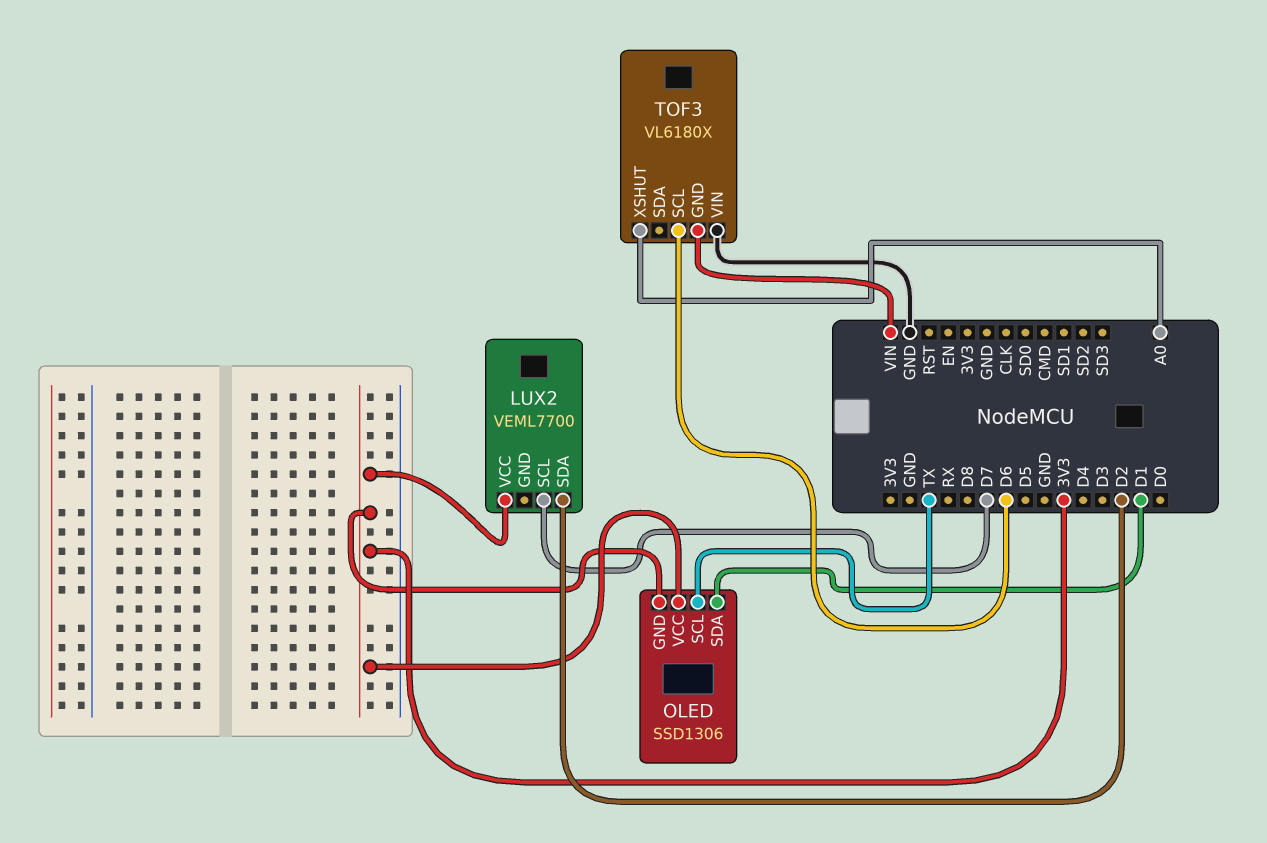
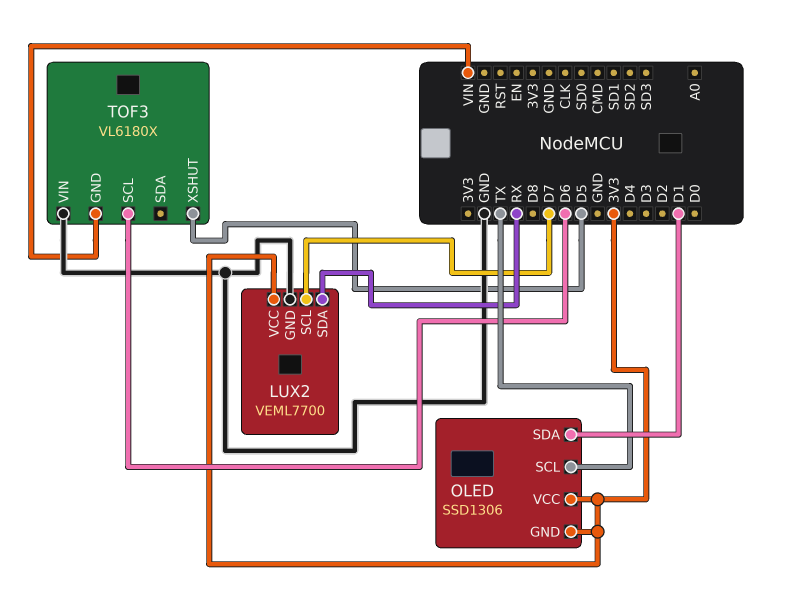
LUX2 pin GND: none -> GND
LUX2 pin SDA: D2 -> RX
TOF3 pin XSHUT: A0 -> D5

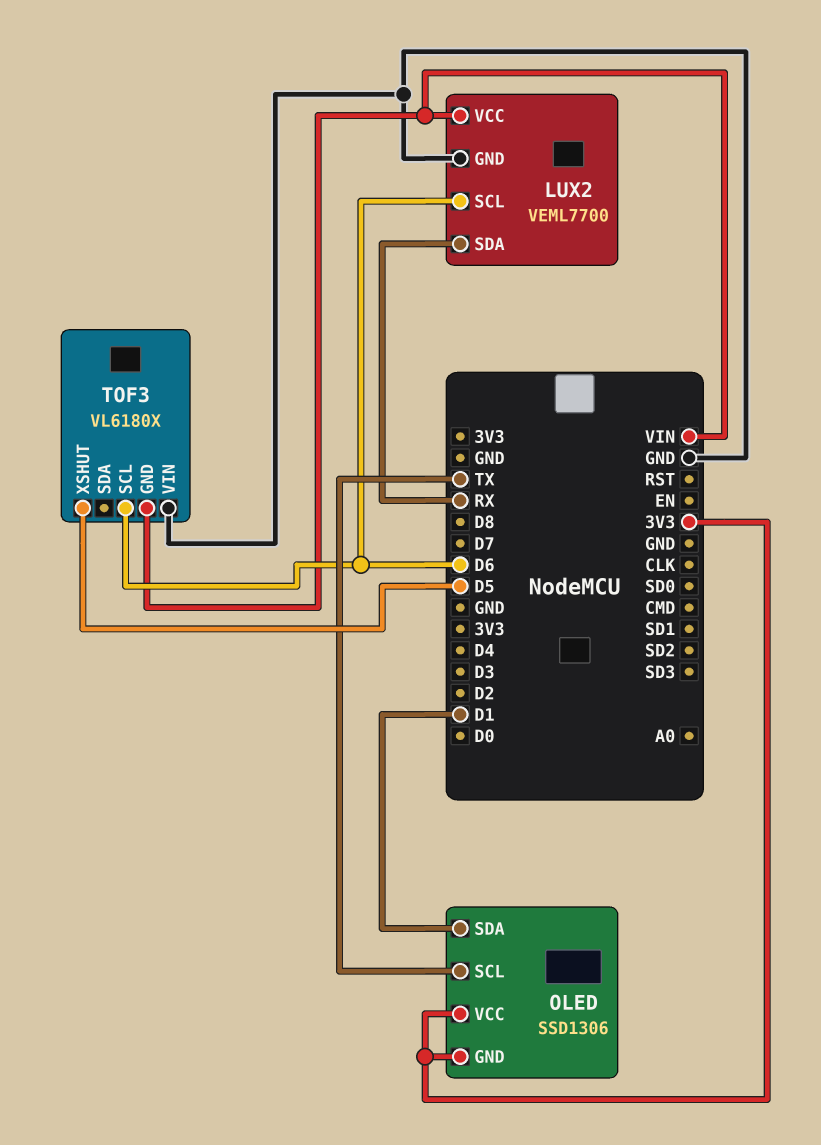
LUX2 pin SCL: D7 -> D6
LUX2 pin VCC: 3V3 -> VIN

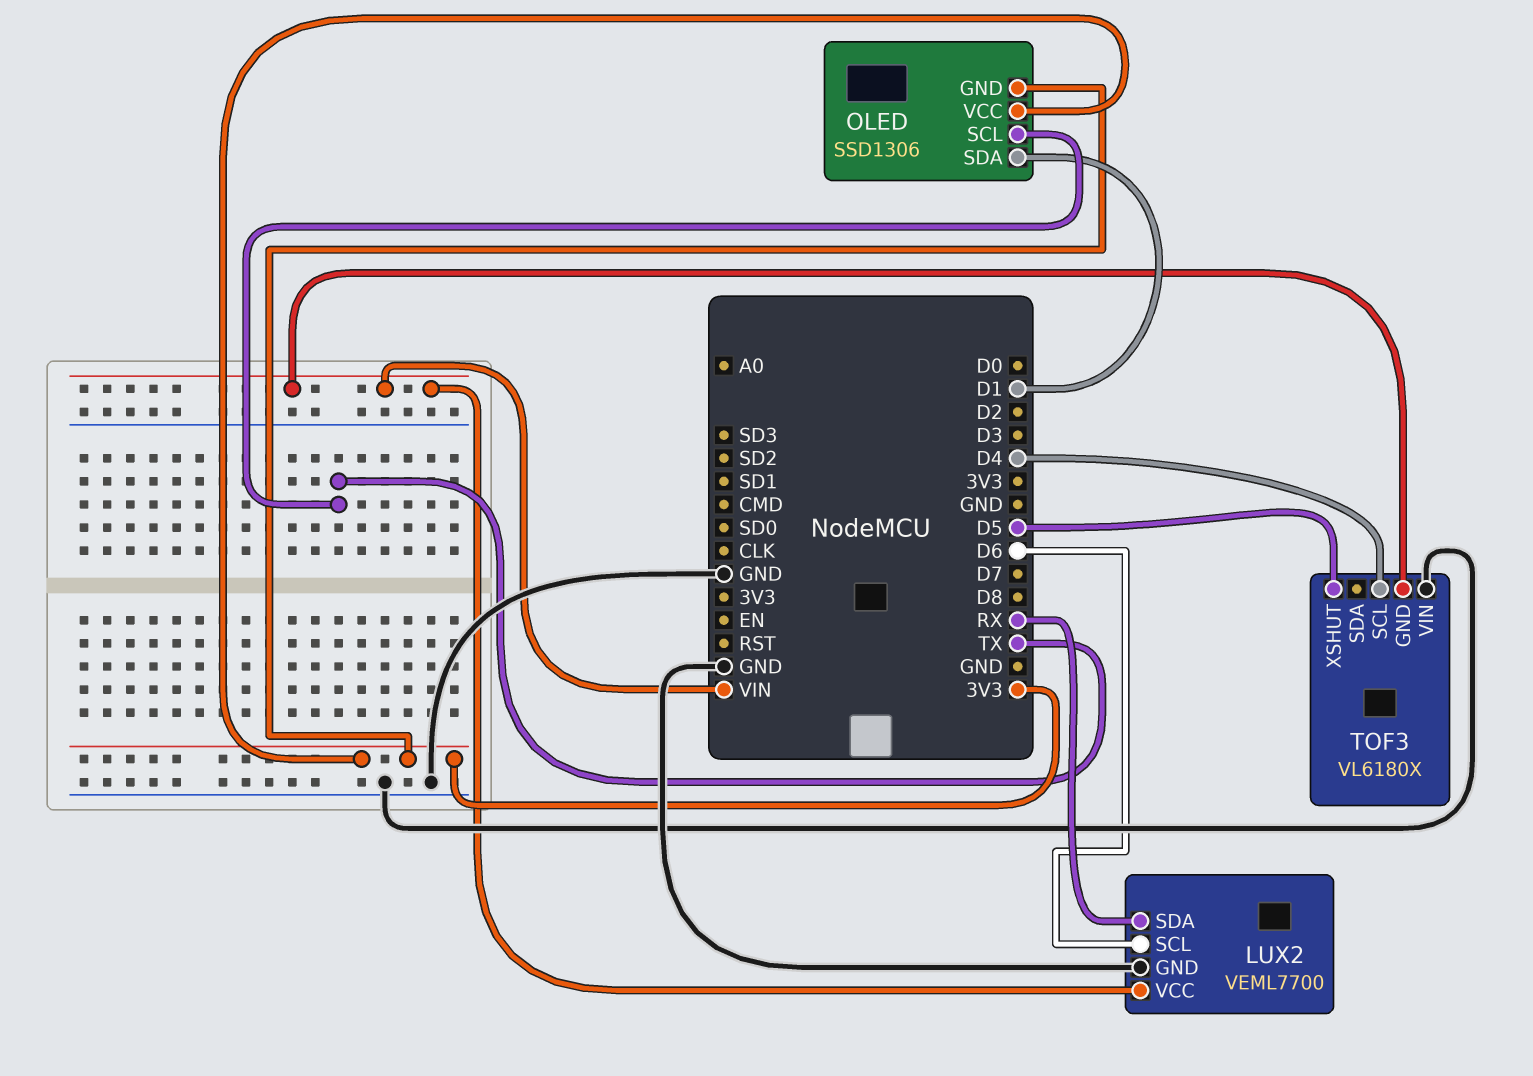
TOF3 pin SCL: D6 -> D4

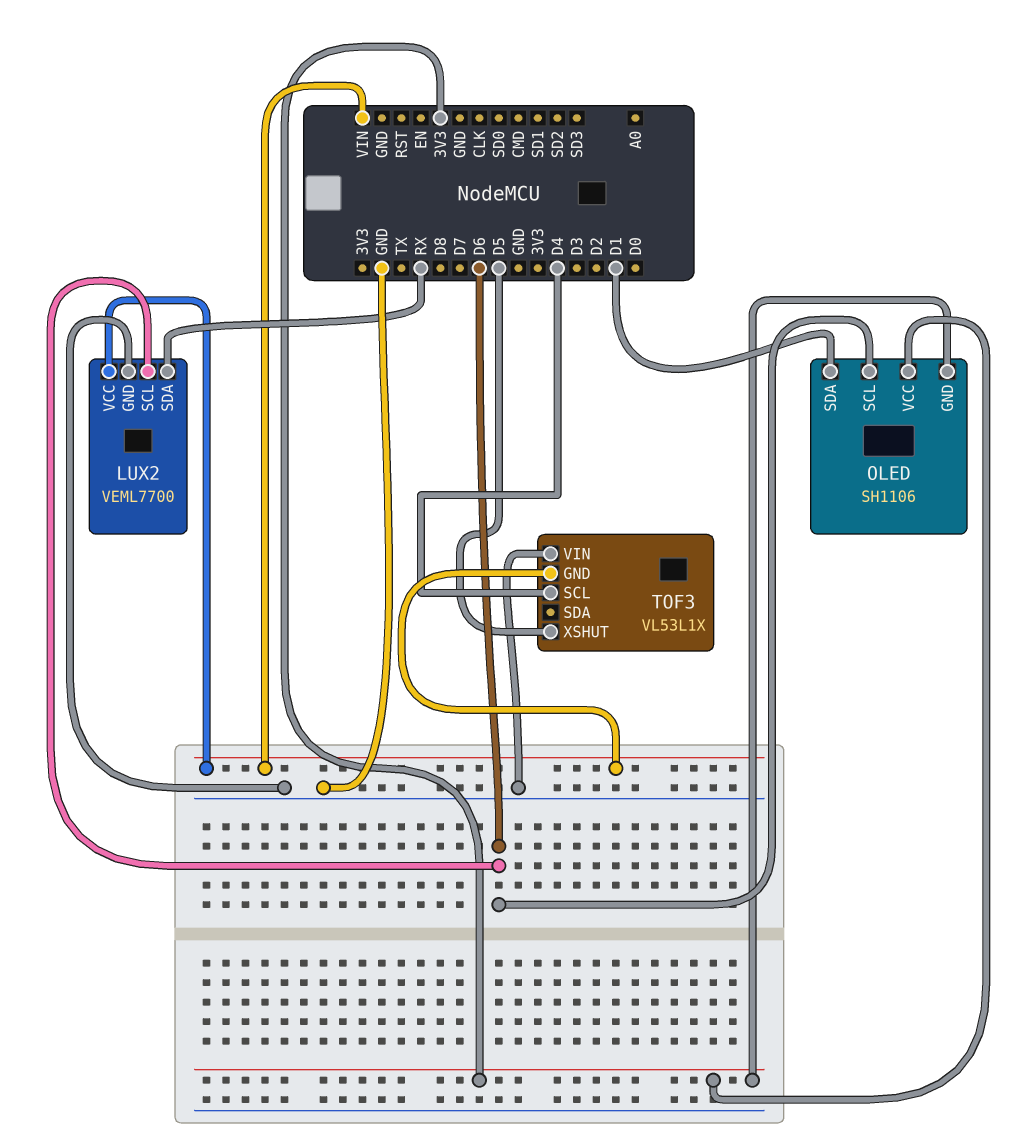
OLED: SSD1306 -> SH1106
OLED pin SCL: TX -> D6
TOF3: VL6180X -> VL53L1X

